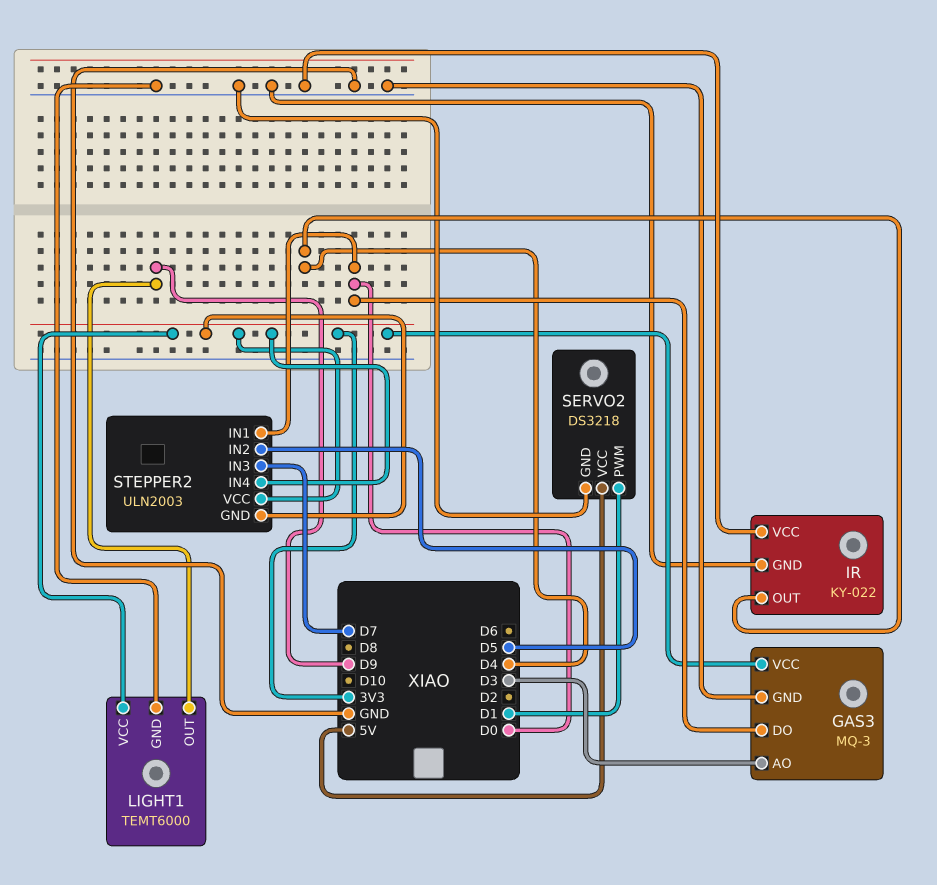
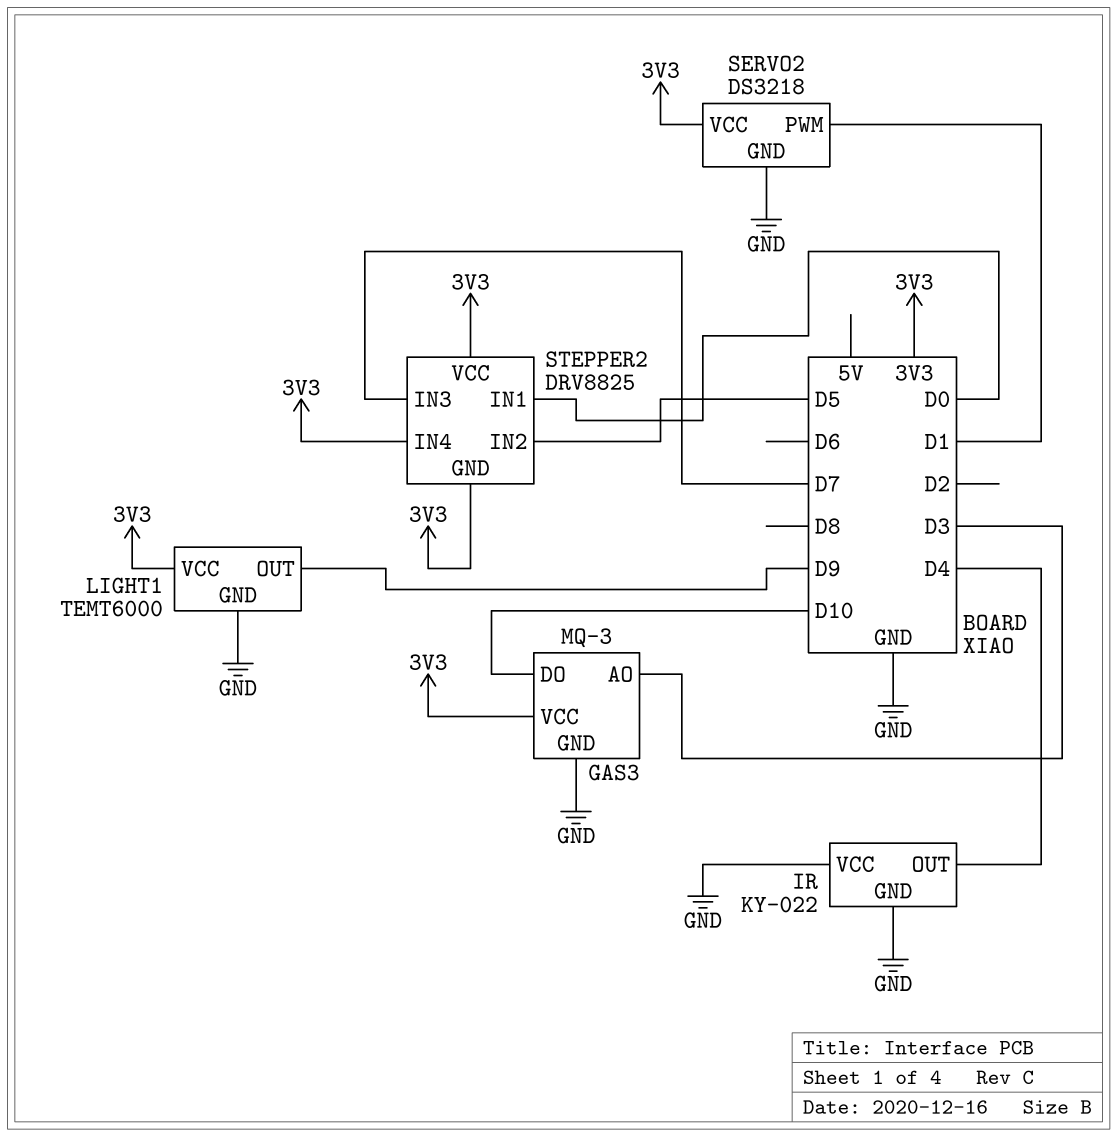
GAS3 pin DO: D0 -> D10
SERVO2 pin VCC: 5V -> 3V3
STEPPER2: ULN2003 -> DRV8825

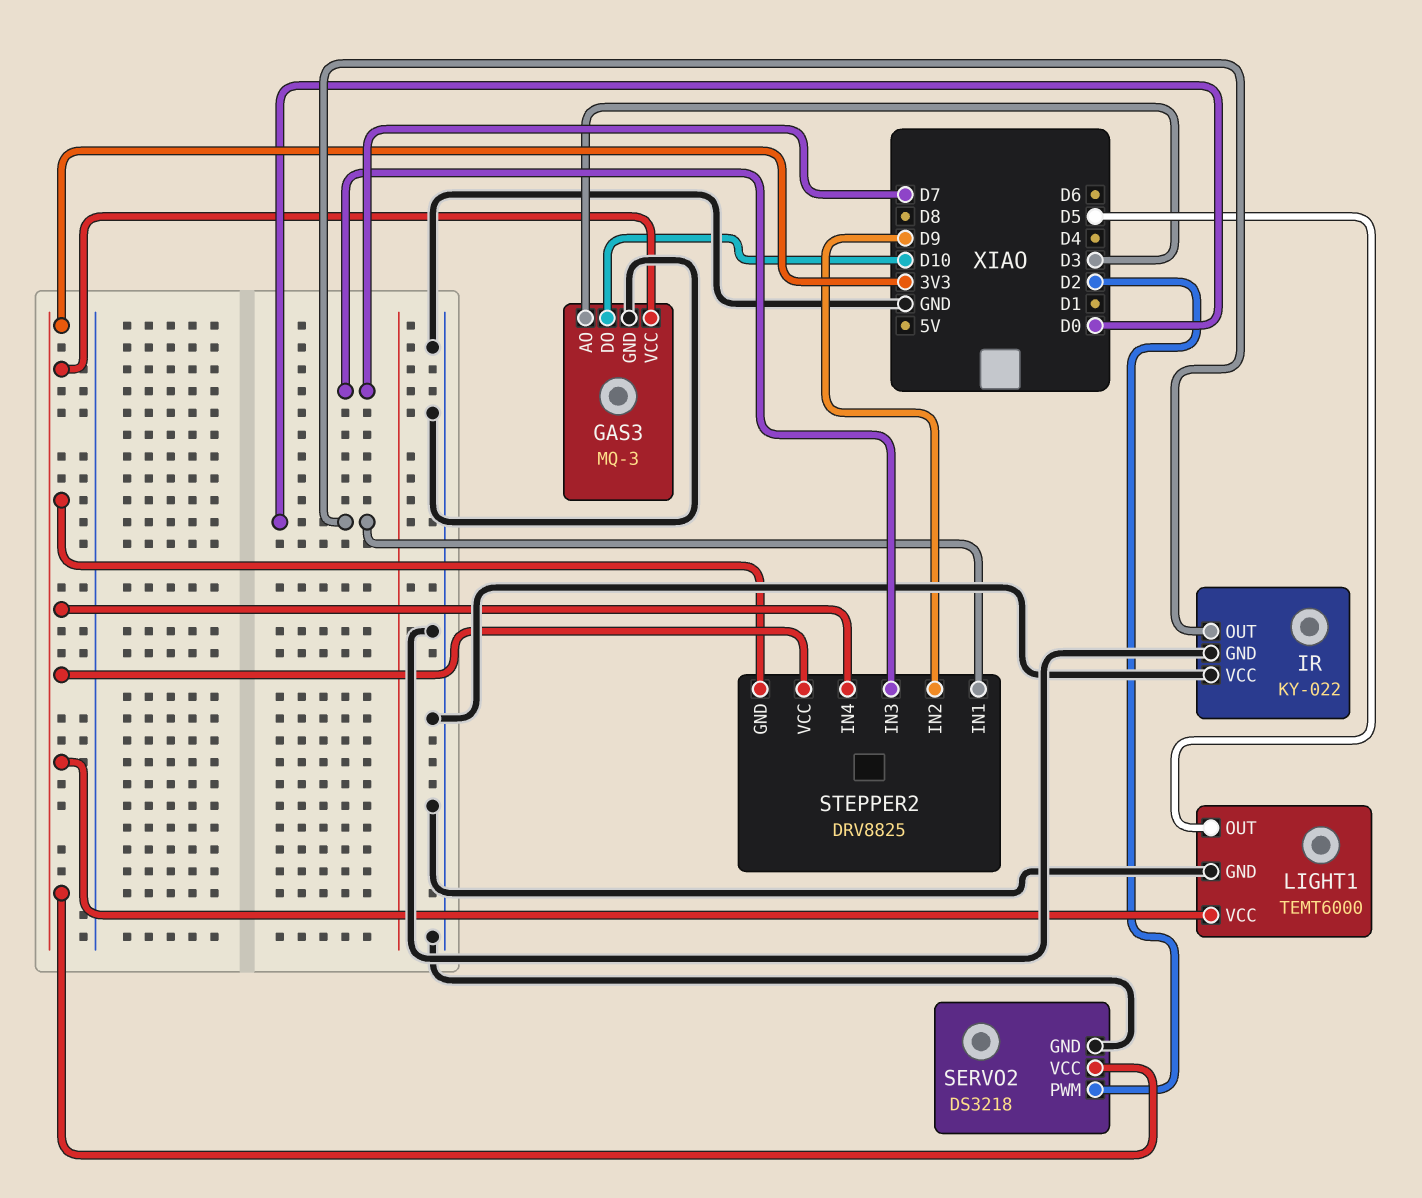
IR pin OUT: D4 -> D0
LIGHT1 pin OUT: D9 -> D5
SERVO2 pin PWM: D1 -> D2
STEPPER2 pin IN2: D5 -> D9

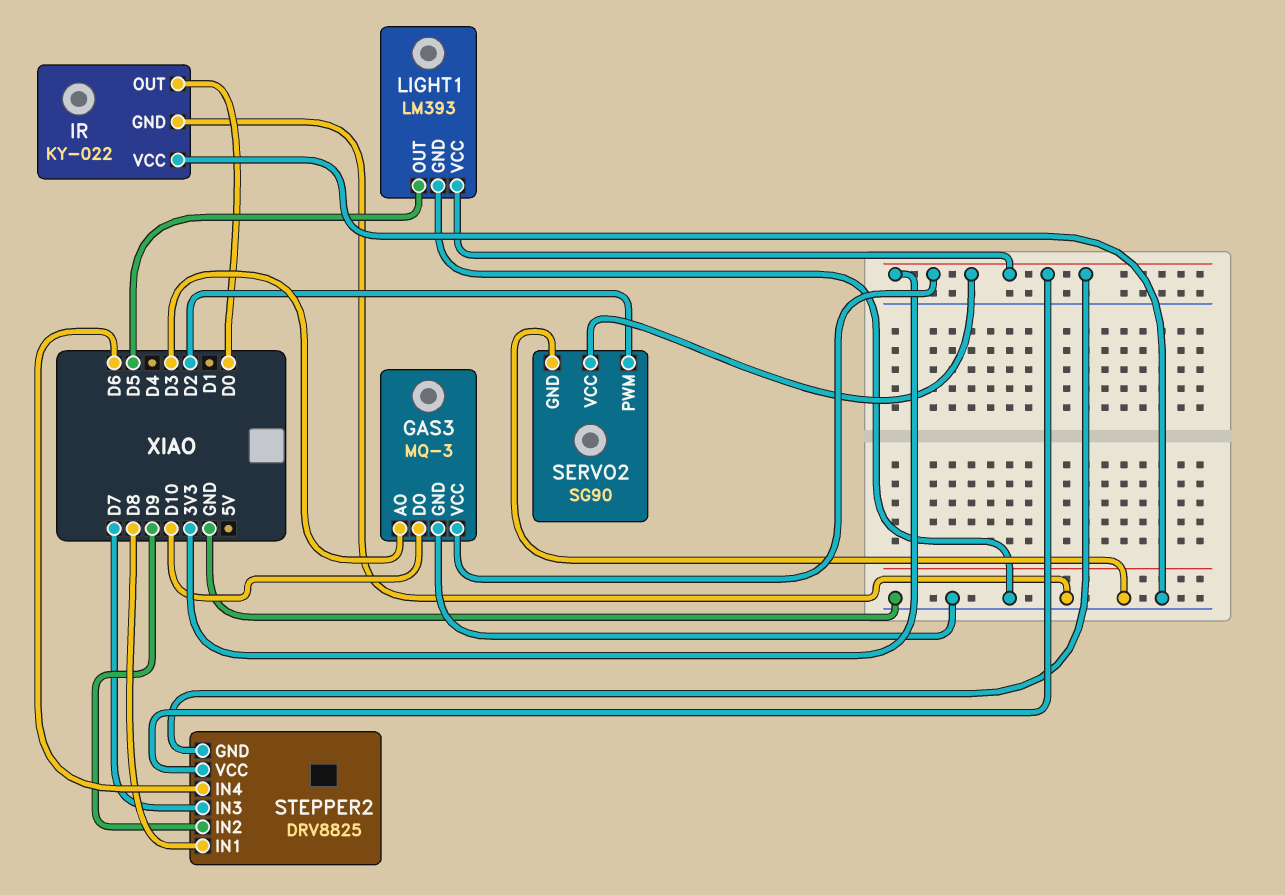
LIGHT1: TEMT6000 -> LM393
SERVO2: DS3218 -> SG90
STEPPER2 pin IN1: D0 -> D8
STEPPER2 pin IN4: 3V3 -> D6

